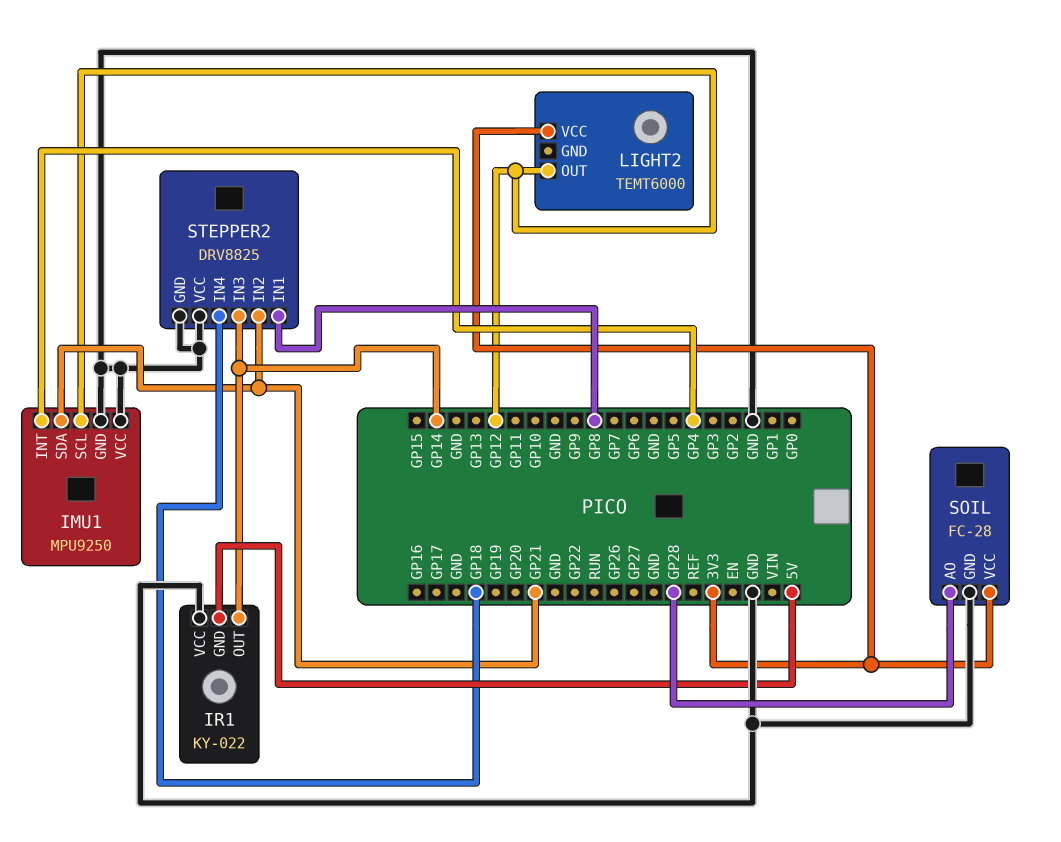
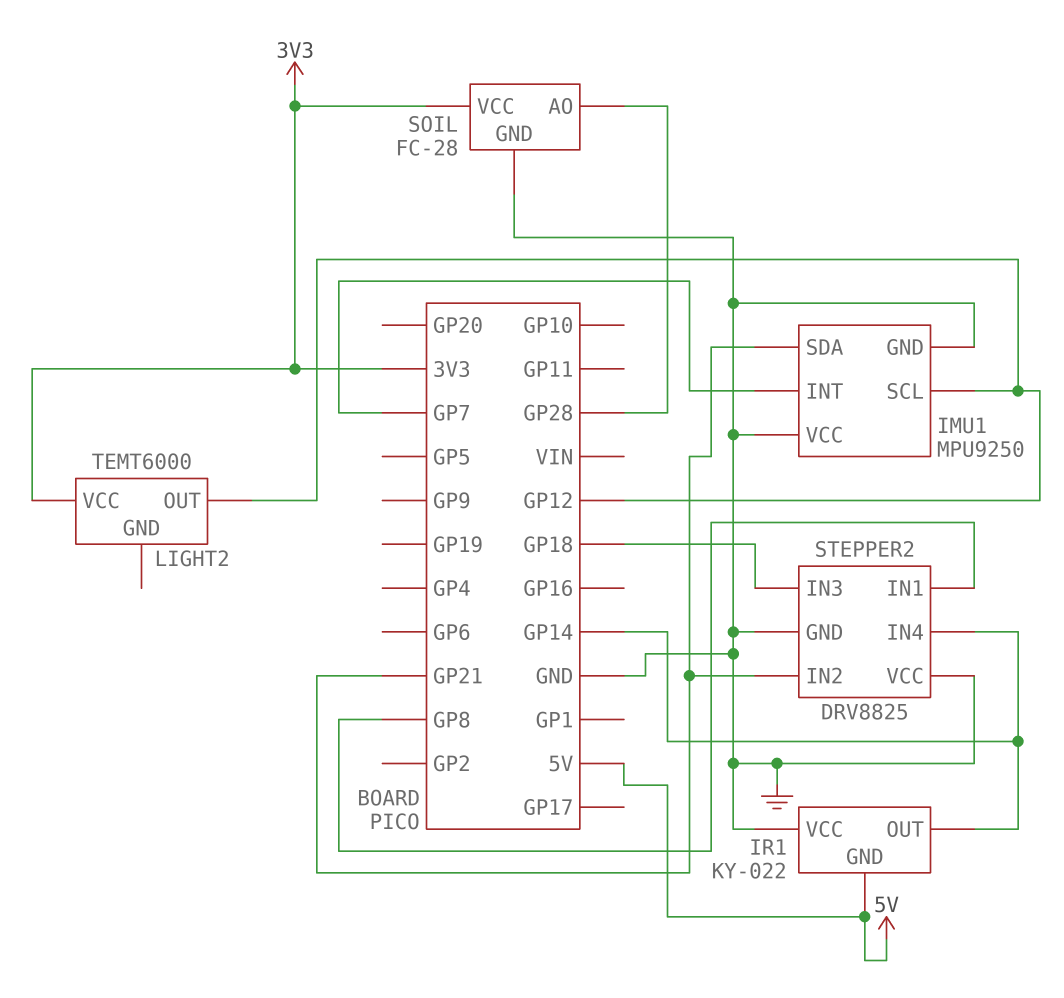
IMU1 pin INT: GP4 -> GP7
STEPPER2 pin IN3: GP14 -> GP18
STEPPER2 pin IN4: GP18 -> GP14

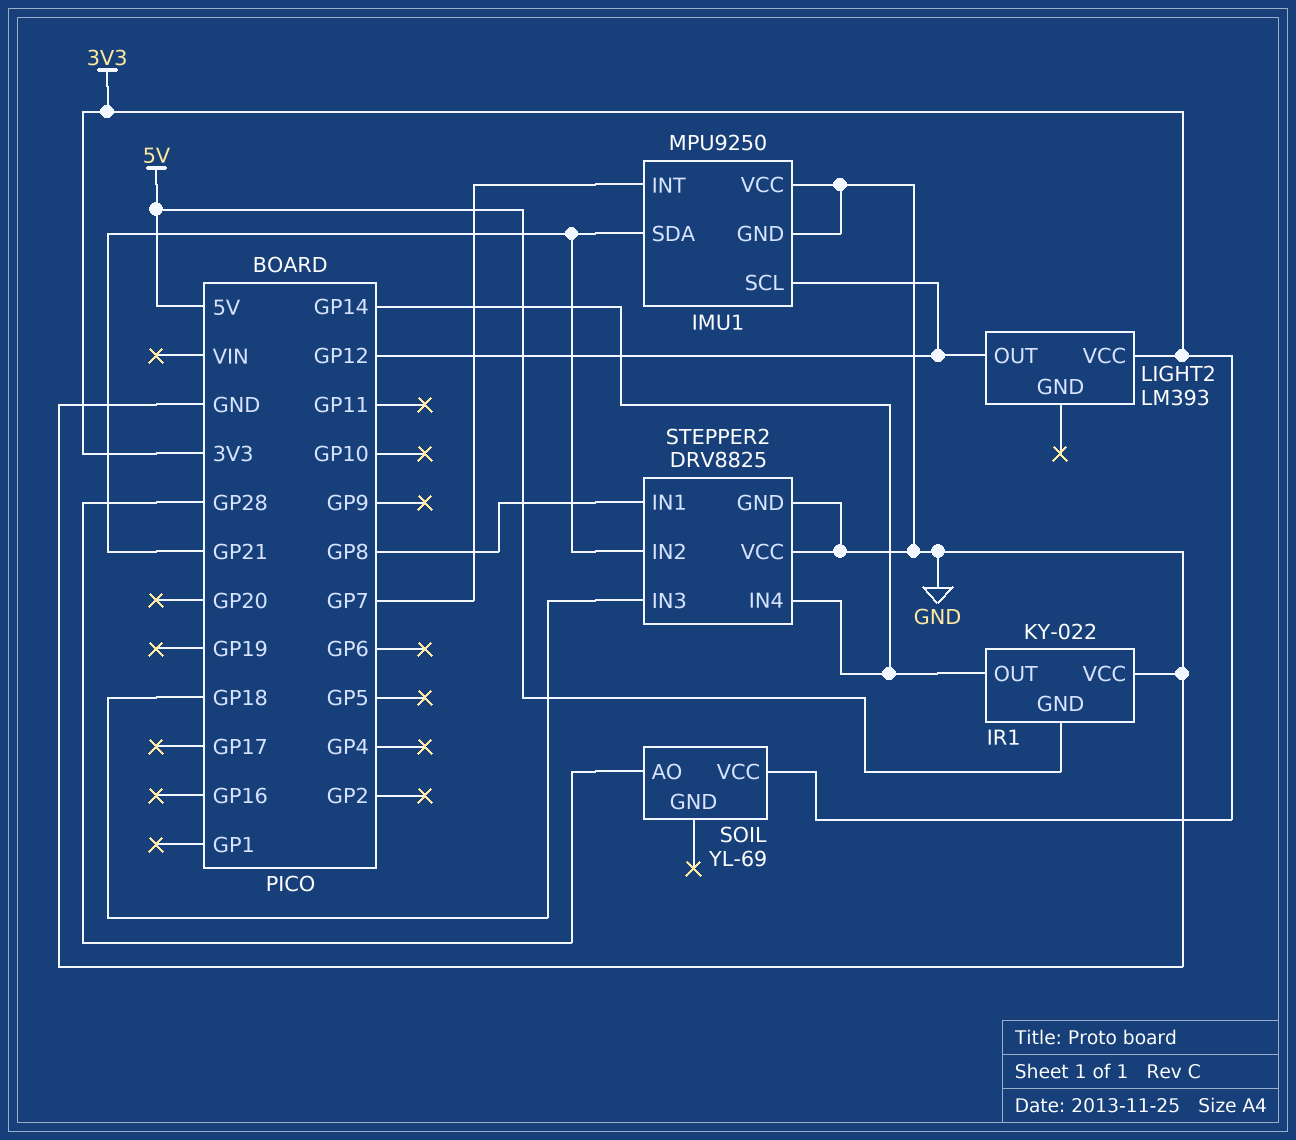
LIGHT2: TEMT6000 -> LM393
SOIL: FC-28 -> YL-69
SOIL pin GND: GND -> none

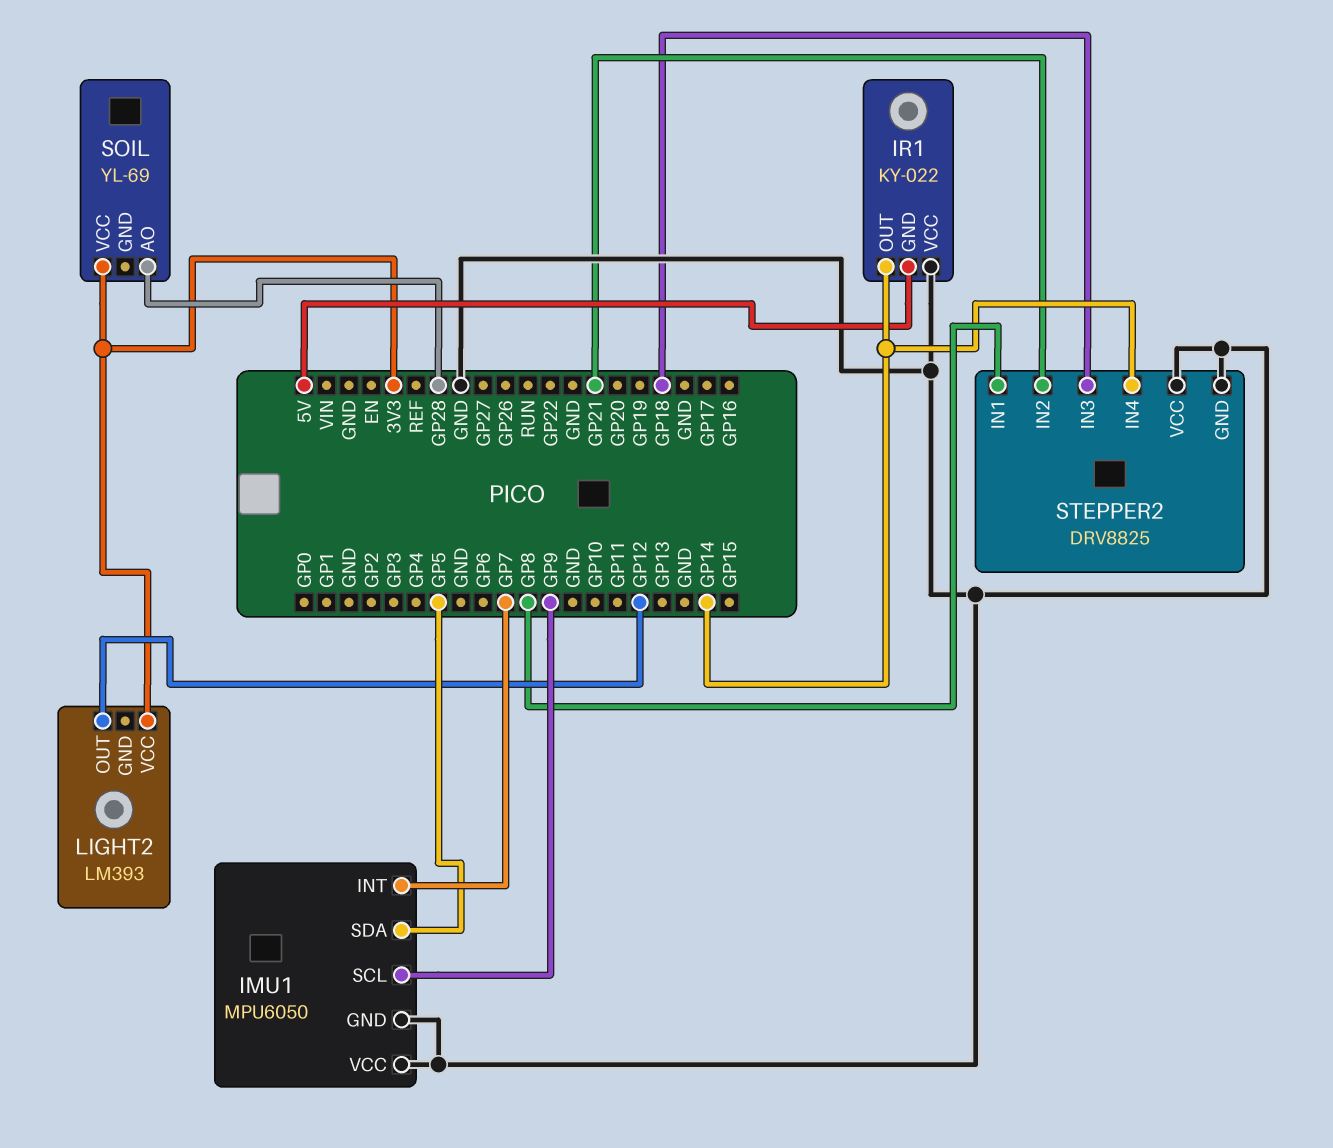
IMU1: MPU9250 -> MPU6050
IMU1 pin SCL: GP12 -> GP9
IMU1 pin SDA: GP21 -> GP5

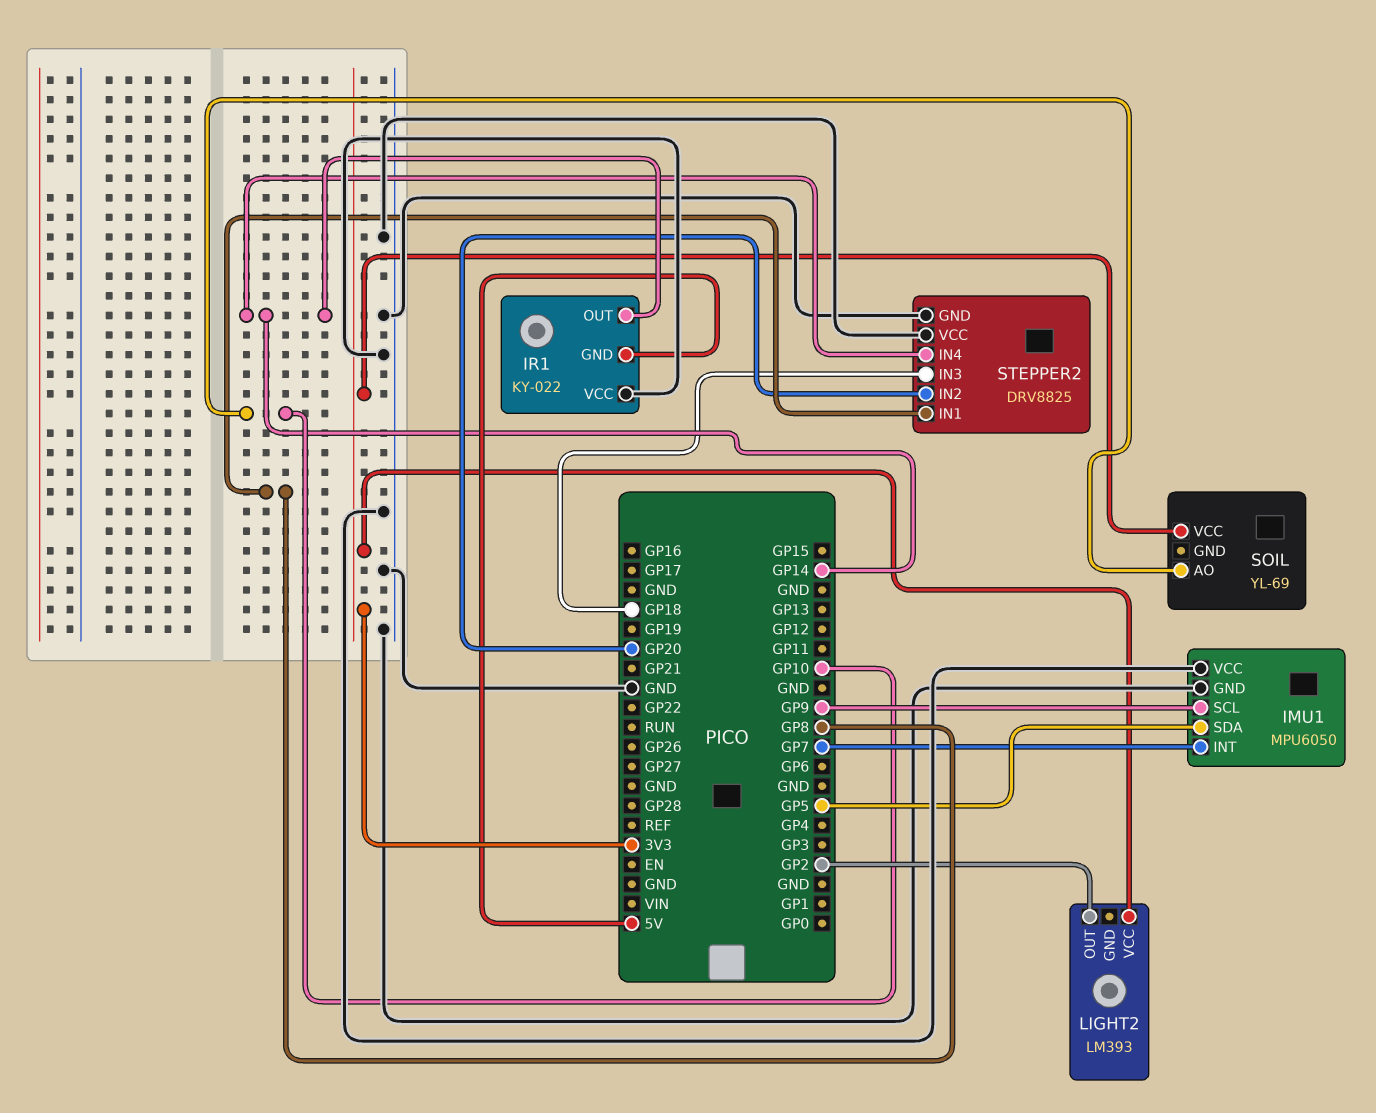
LIGHT2 pin OUT: GP12 -> GP2
SOIL pin AO: GP28 -> GP10
STEPPER2 pin IN2: GP21 -> GP20

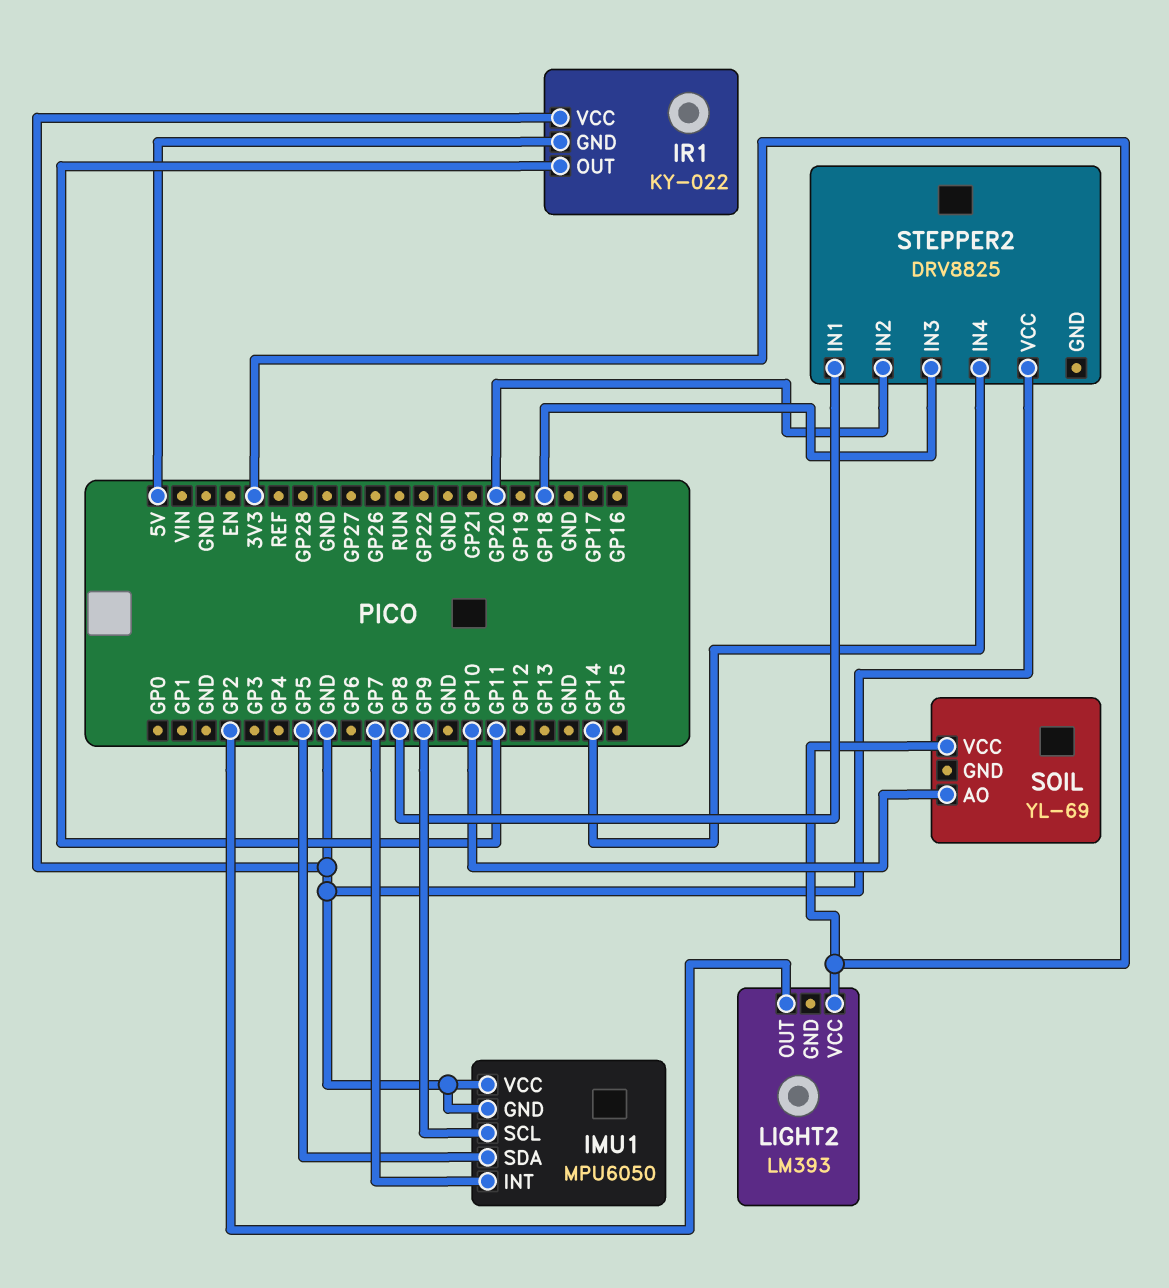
IR1 pin OUT: GP14 -> GP11
STEPPER2 pin GND: GND -> none

